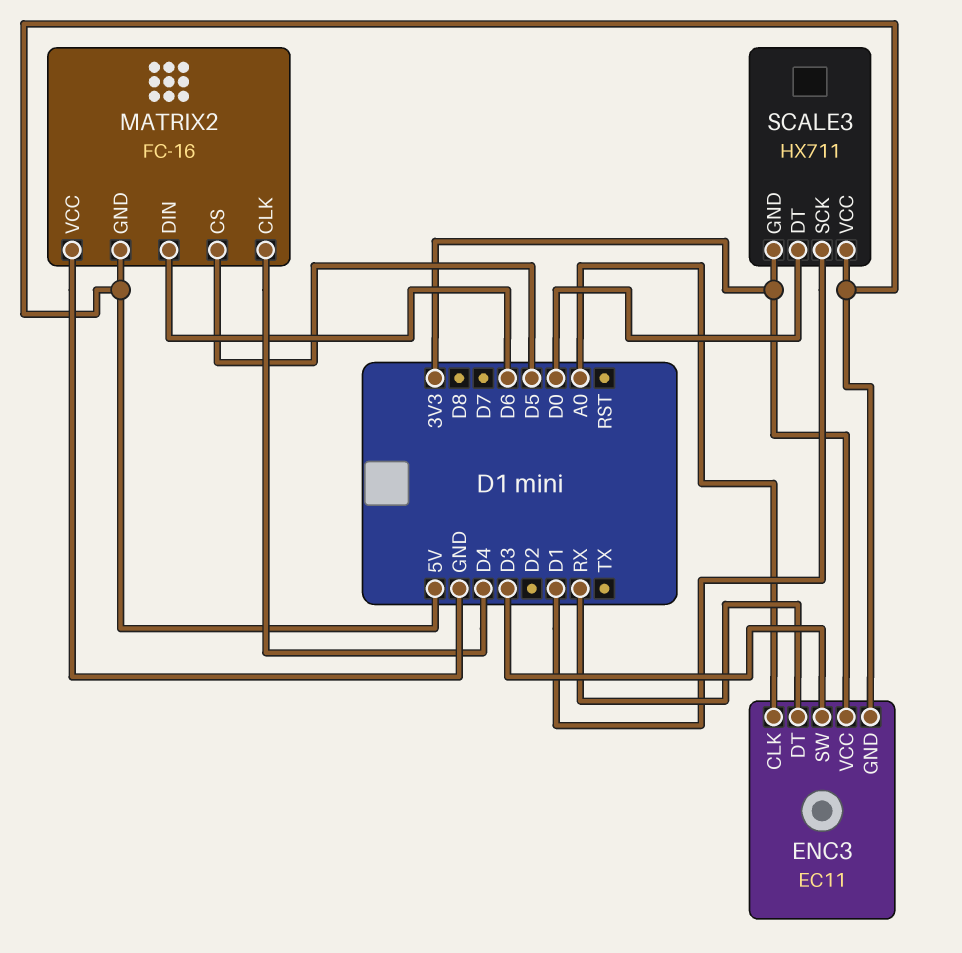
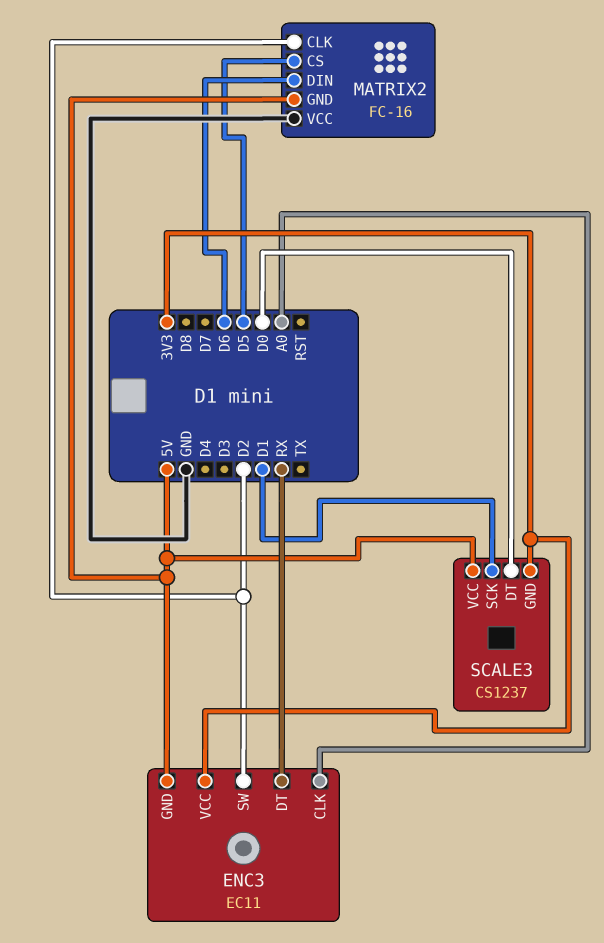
ENC3 pin SW: D3 -> D2
MATRIX2 pin CLK: D4 -> D2
SCALE3: HX711 -> CS1237

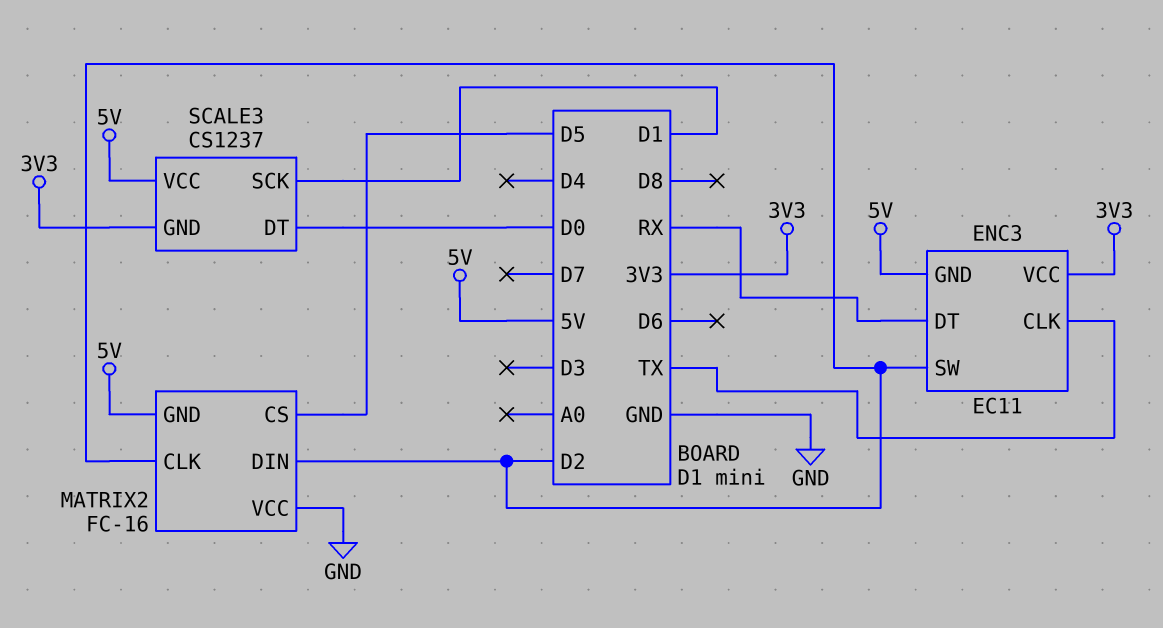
ENC3 pin CLK: A0 -> TX
MATRIX2 pin DIN: D6 -> D2

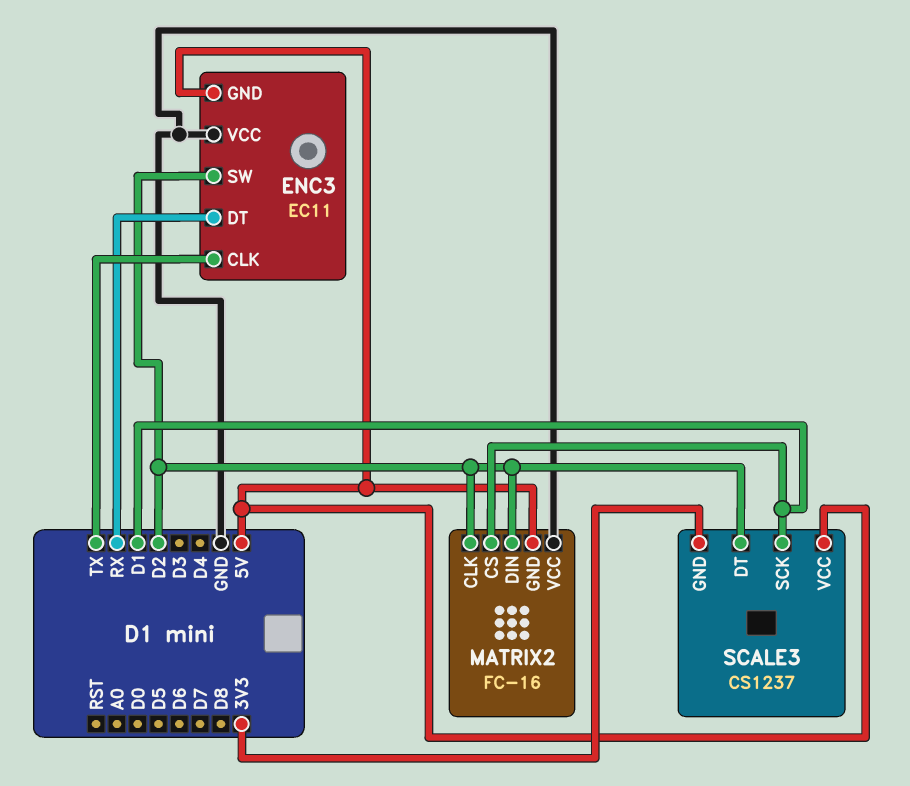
ENC3 pin VCC: 3V3 -> GND
MATRIX2 pin CS: D5 -> D1
SCALE3 pin DT: D0 -> D2

